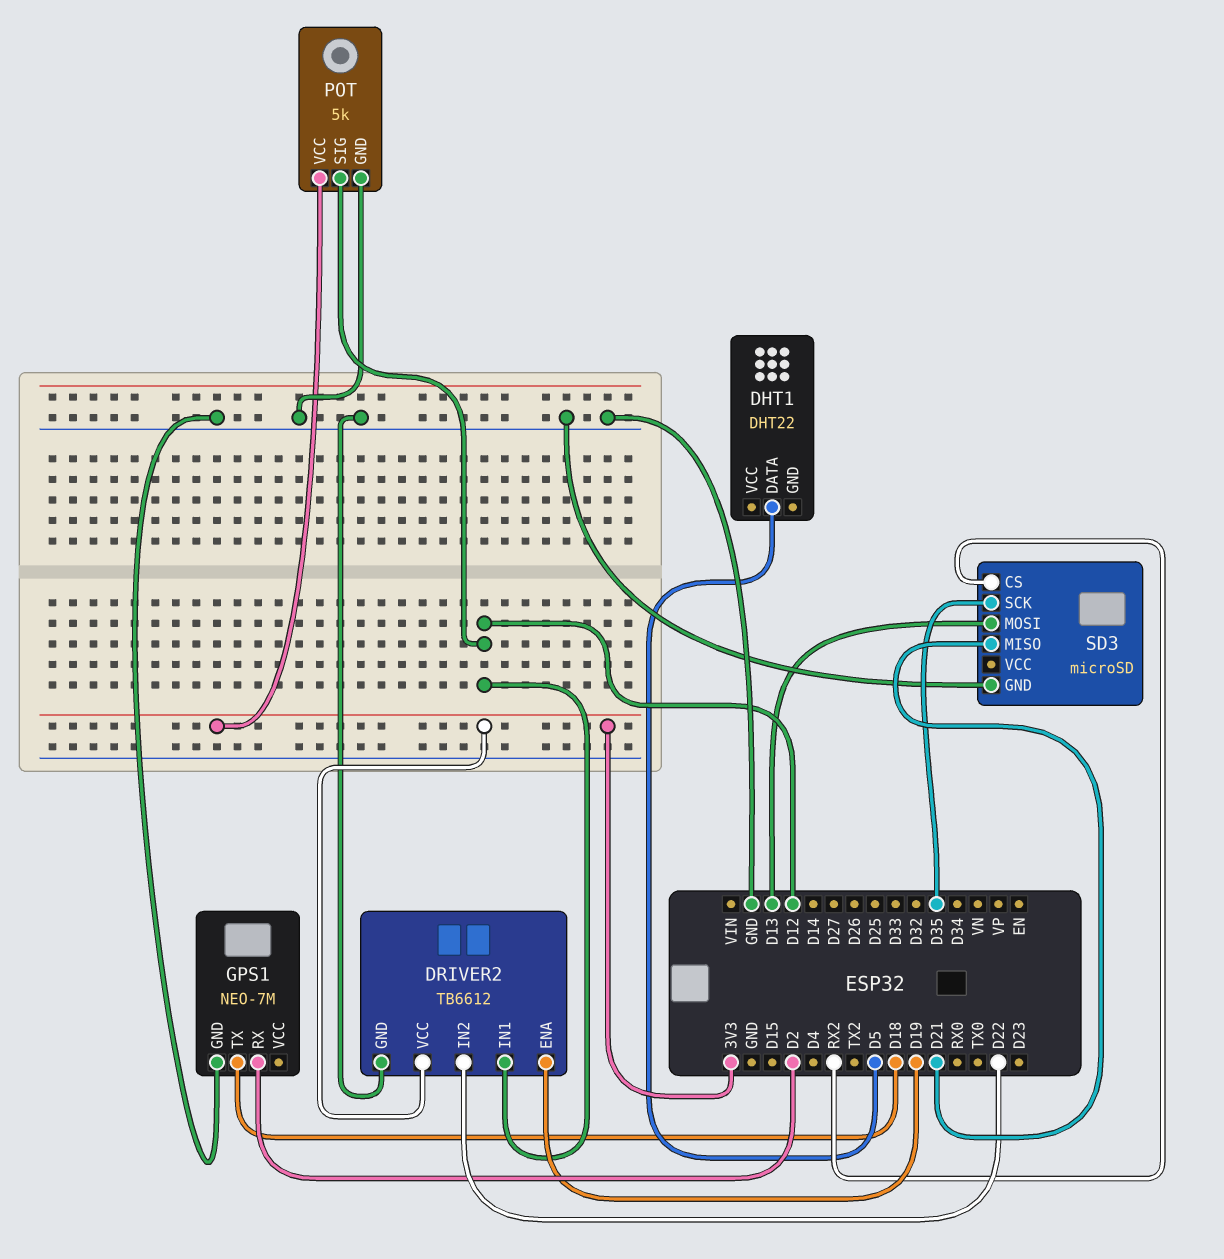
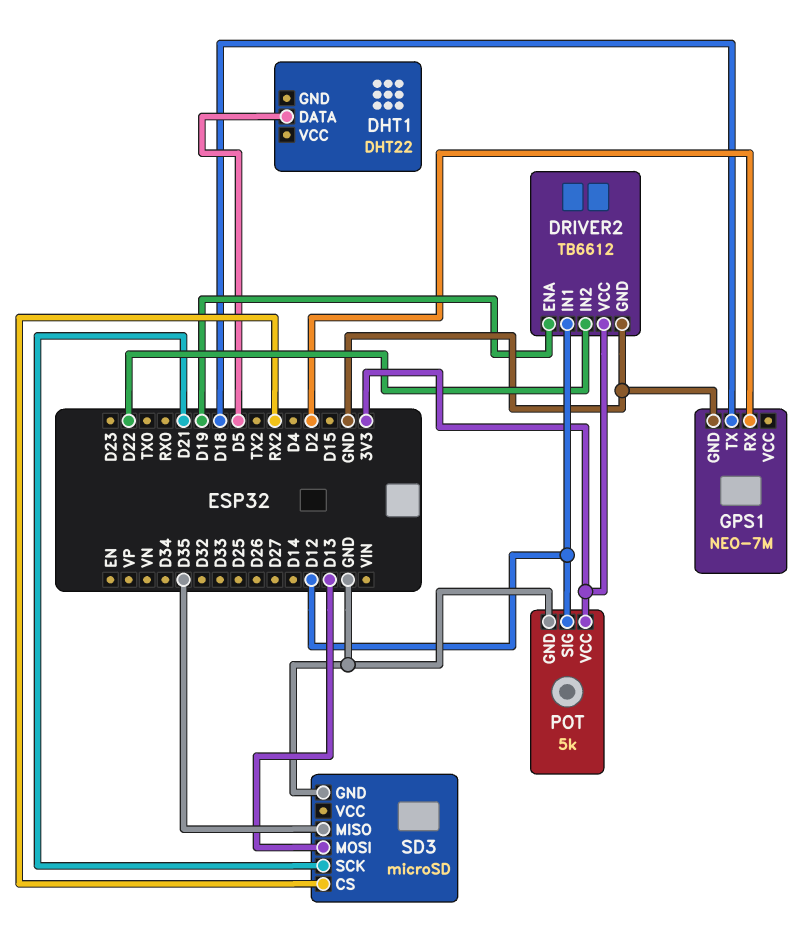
SD3 pin MISO: D21 -> D35
SD3 pin SCK: D35 -> D21

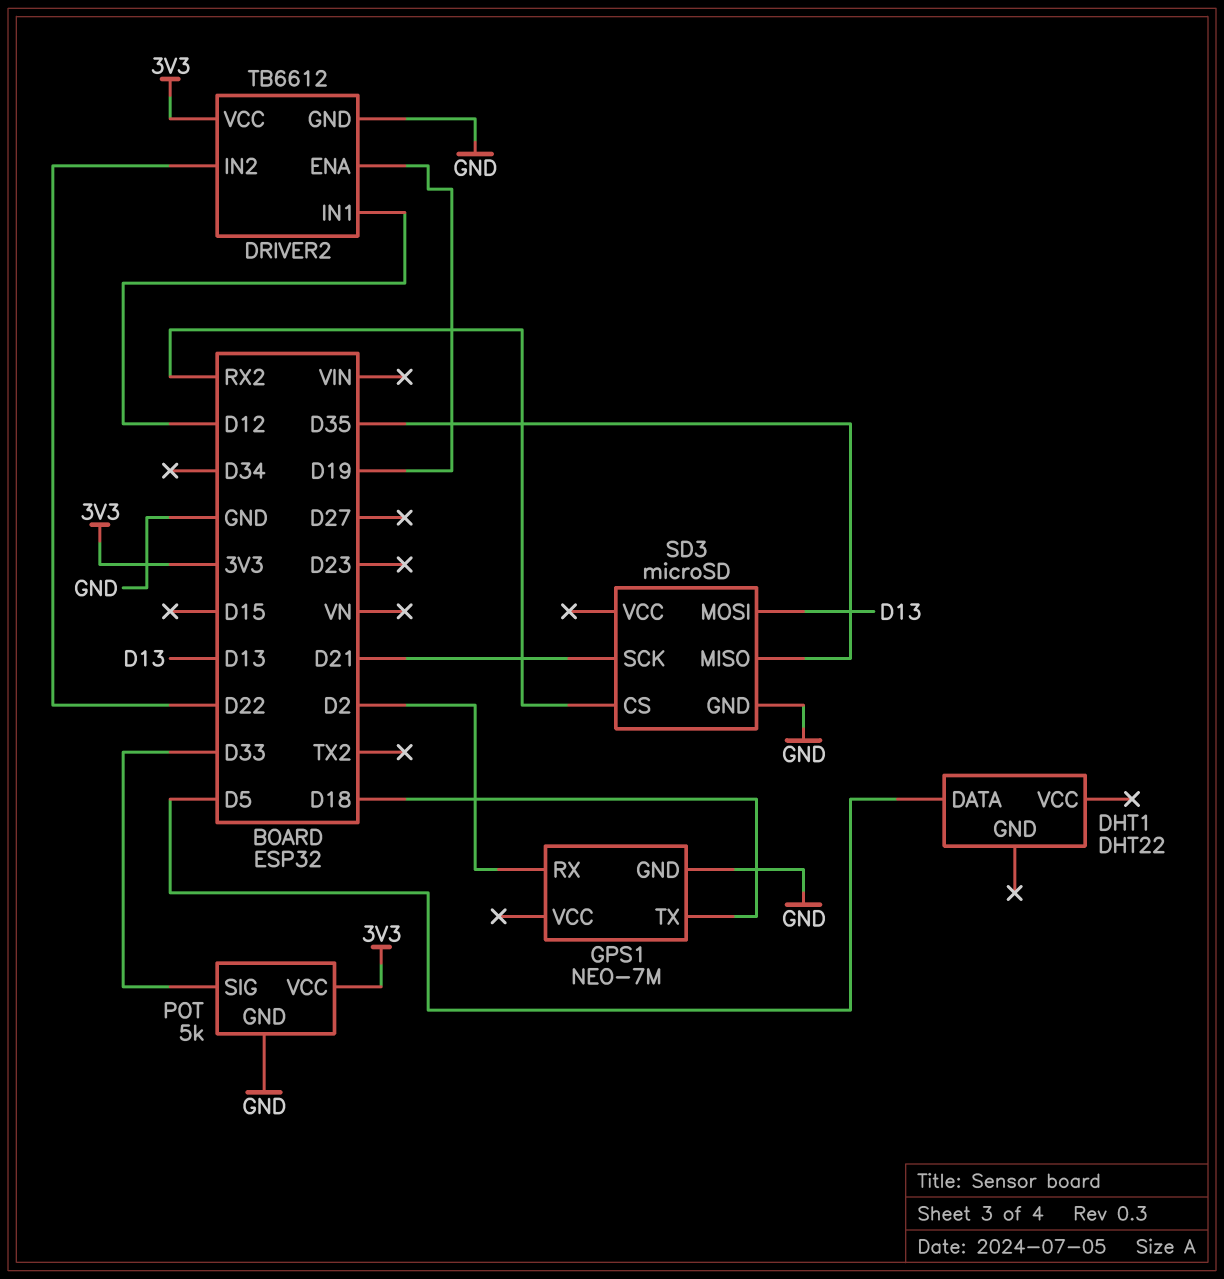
POT pin SIG: D12 -> D33

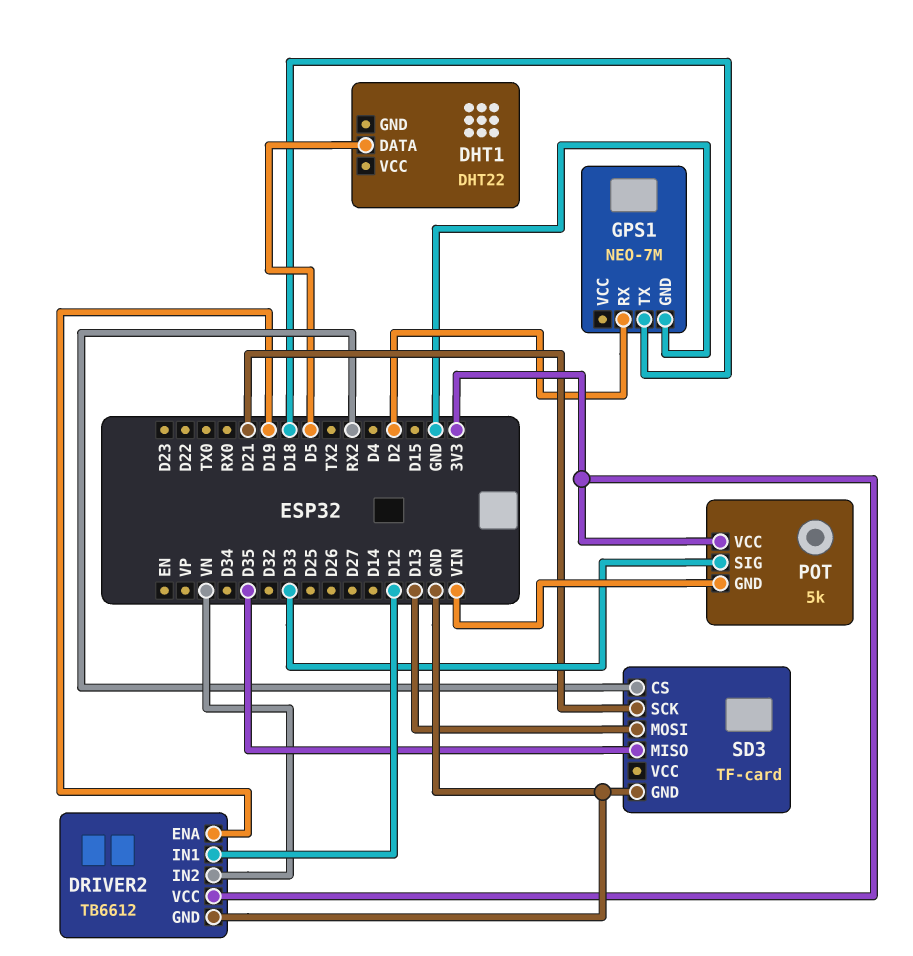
DRIVER2 pin IN2: D22 -> VN
POT pin GND: GND -> VIN
SD3: microSD -> TF-card

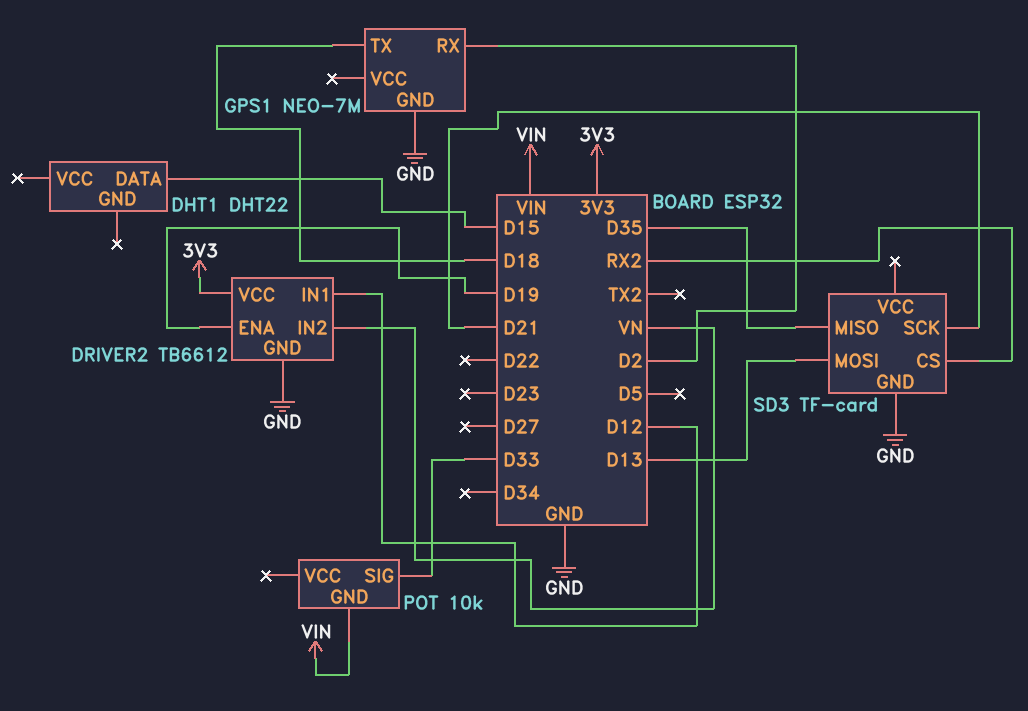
DHT1 pin DATA: D5 -> D15
POT: 5k -> 10k
POT pin VCC: 3V3 -> none

